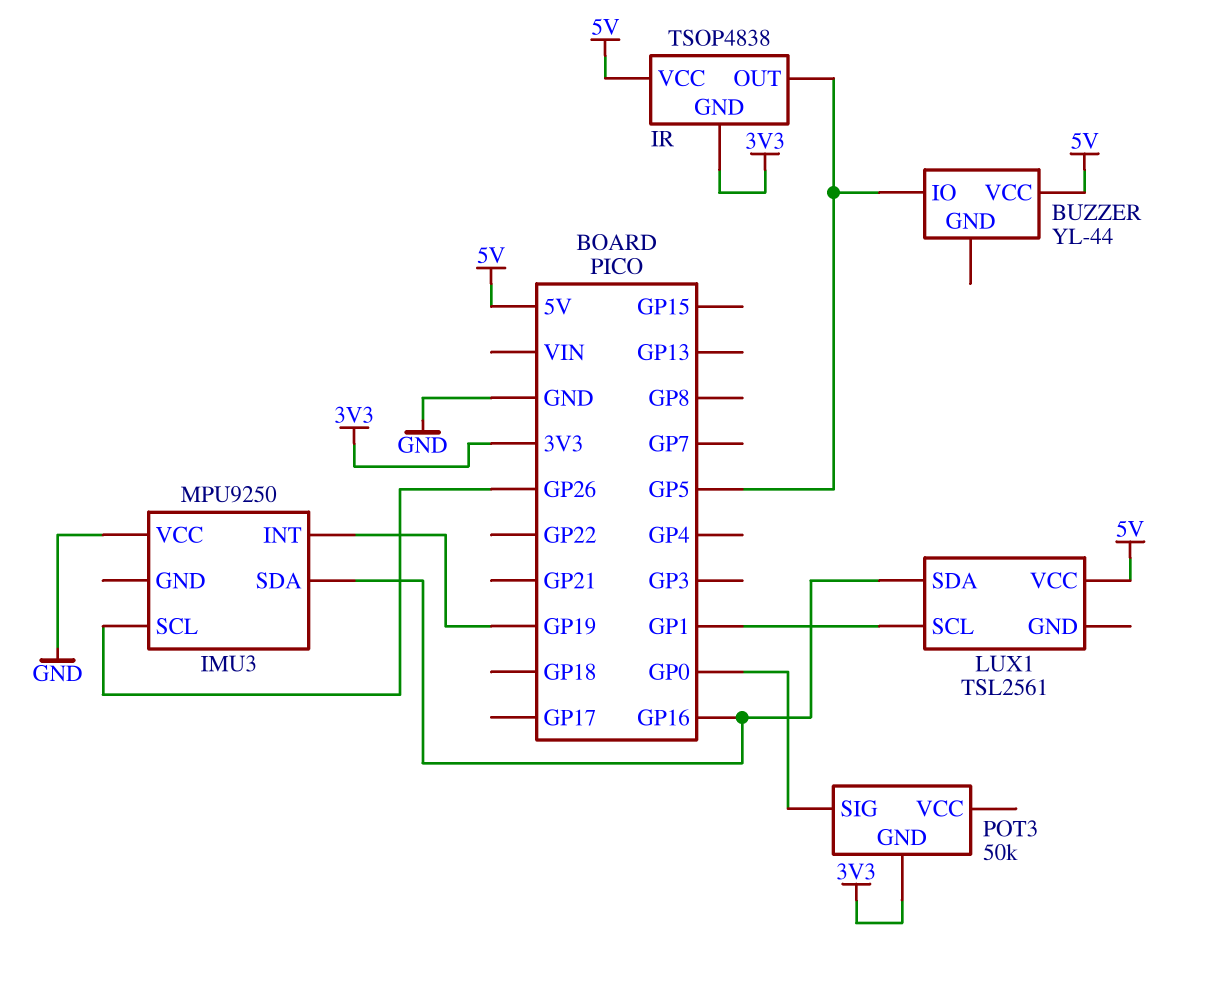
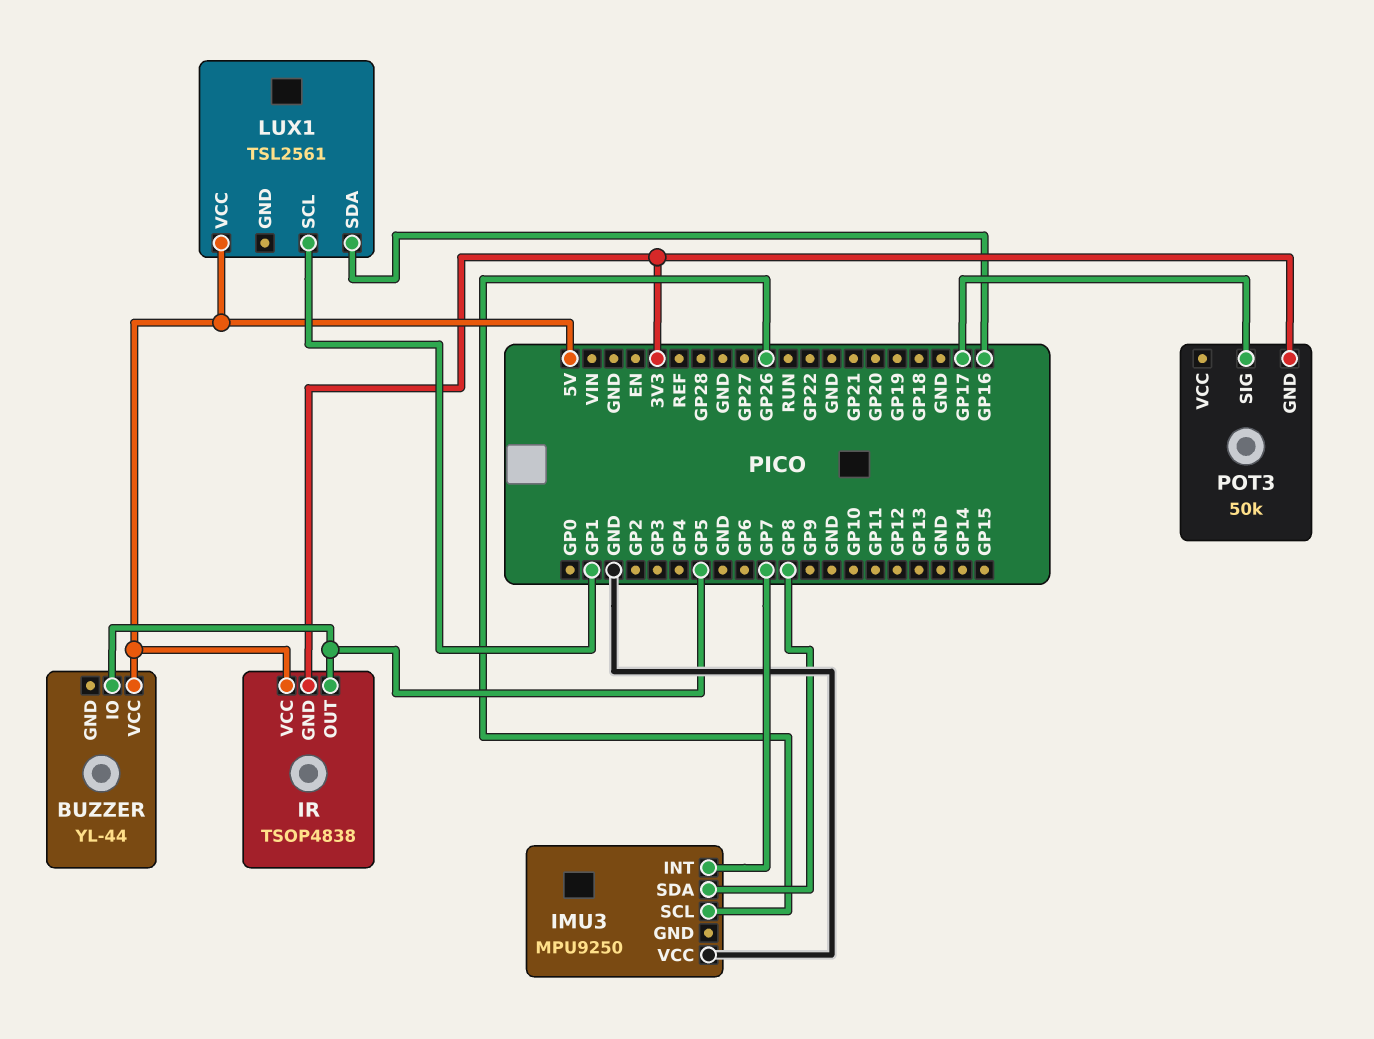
IMU3 pin INT: GP19 -> GP7
IMU3 pin SDA: GP16 -> GP8
POT3 pin SIG: GP0 -> GP17

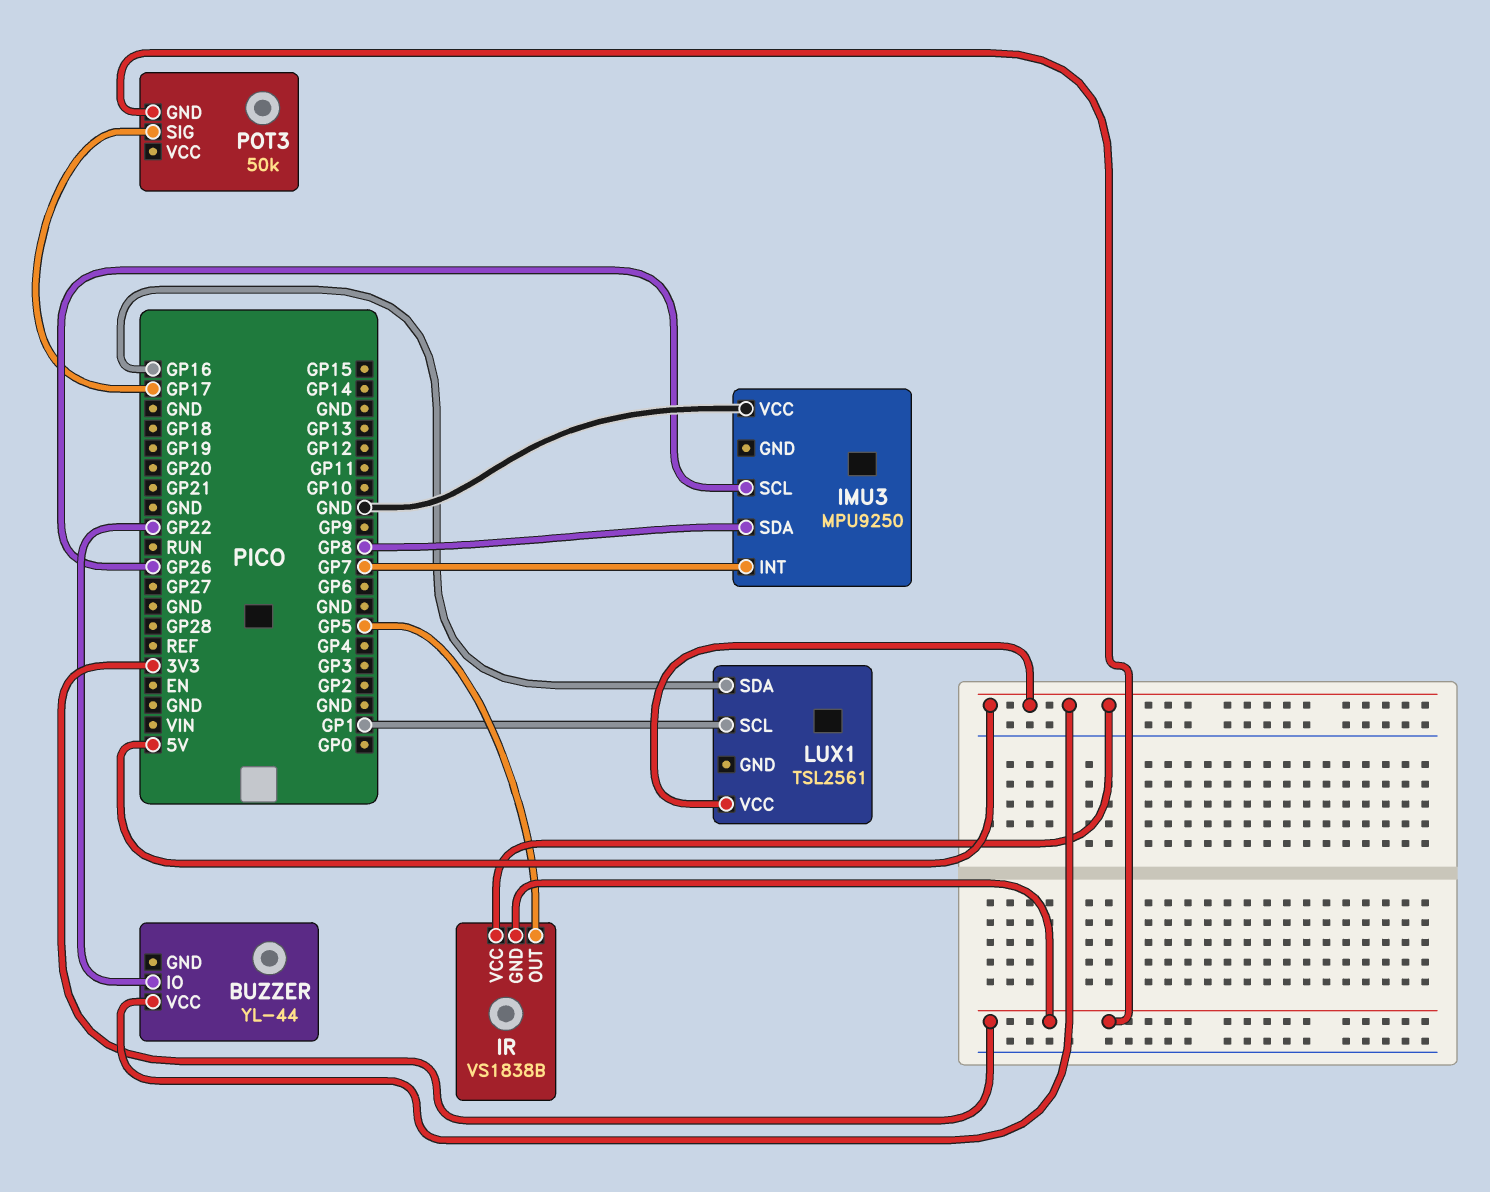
BUZZER pin IO: GP5 -> GP22
IR: TSOP4838 -> VS1838B

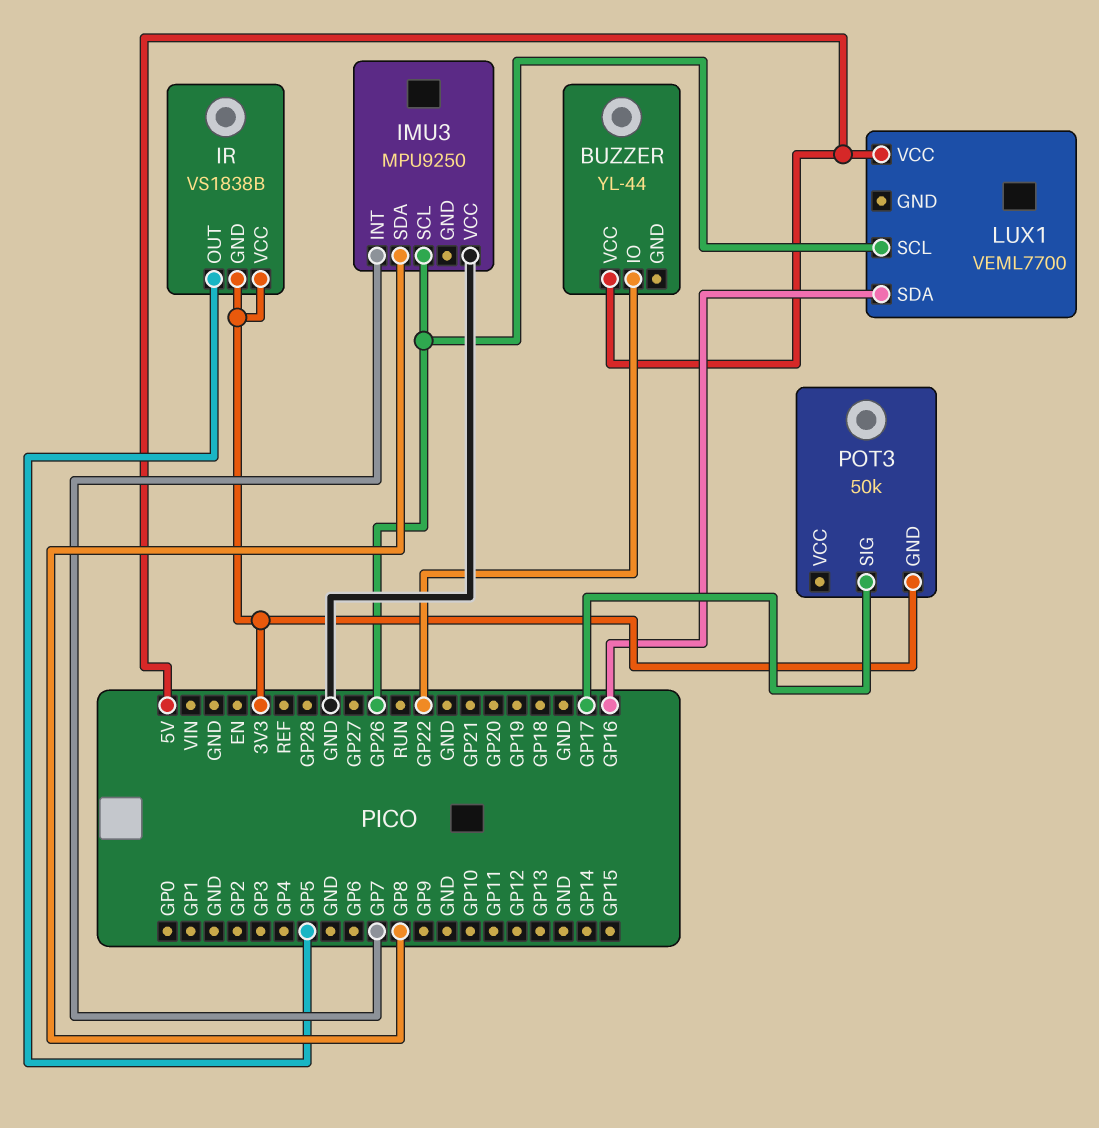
IR pin VCC: 5V -> 3V3
LUX1: TSL2561 -> VEML7700
LUX1 pin SCL: GP1 -> GP26

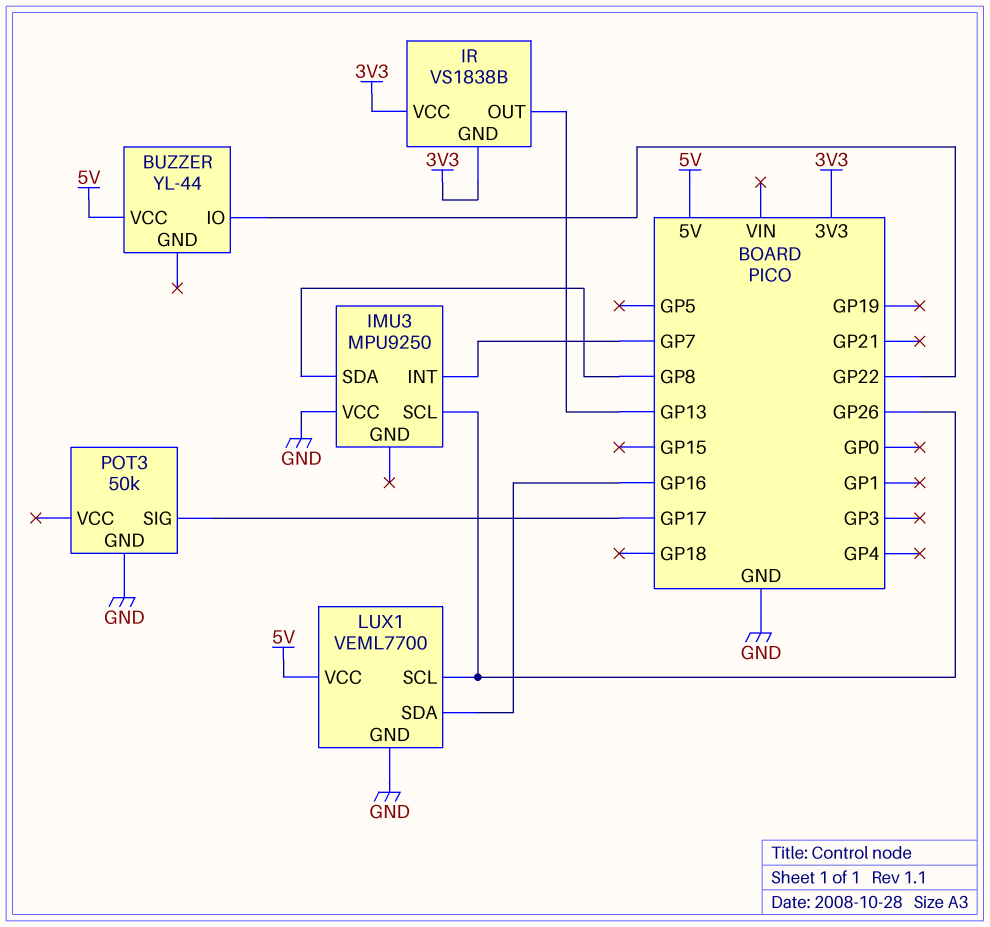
IR pin OUT: GP5 -> GP13
LUX1 pin GND: none -> GND
POT3 pin GND: 3V3 -> GND

